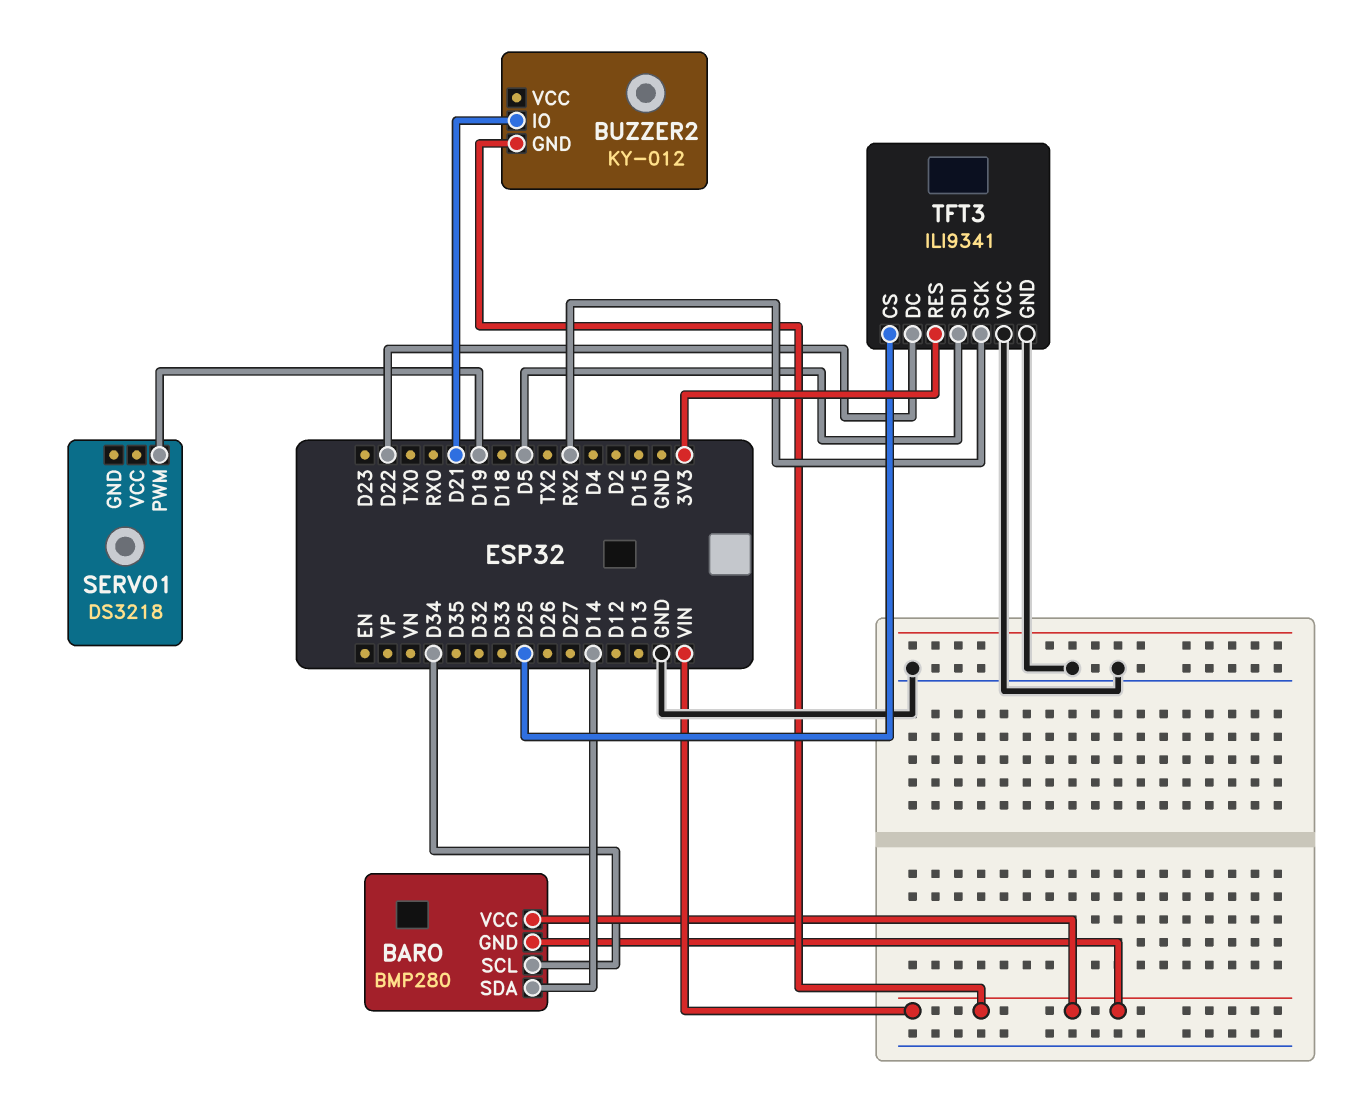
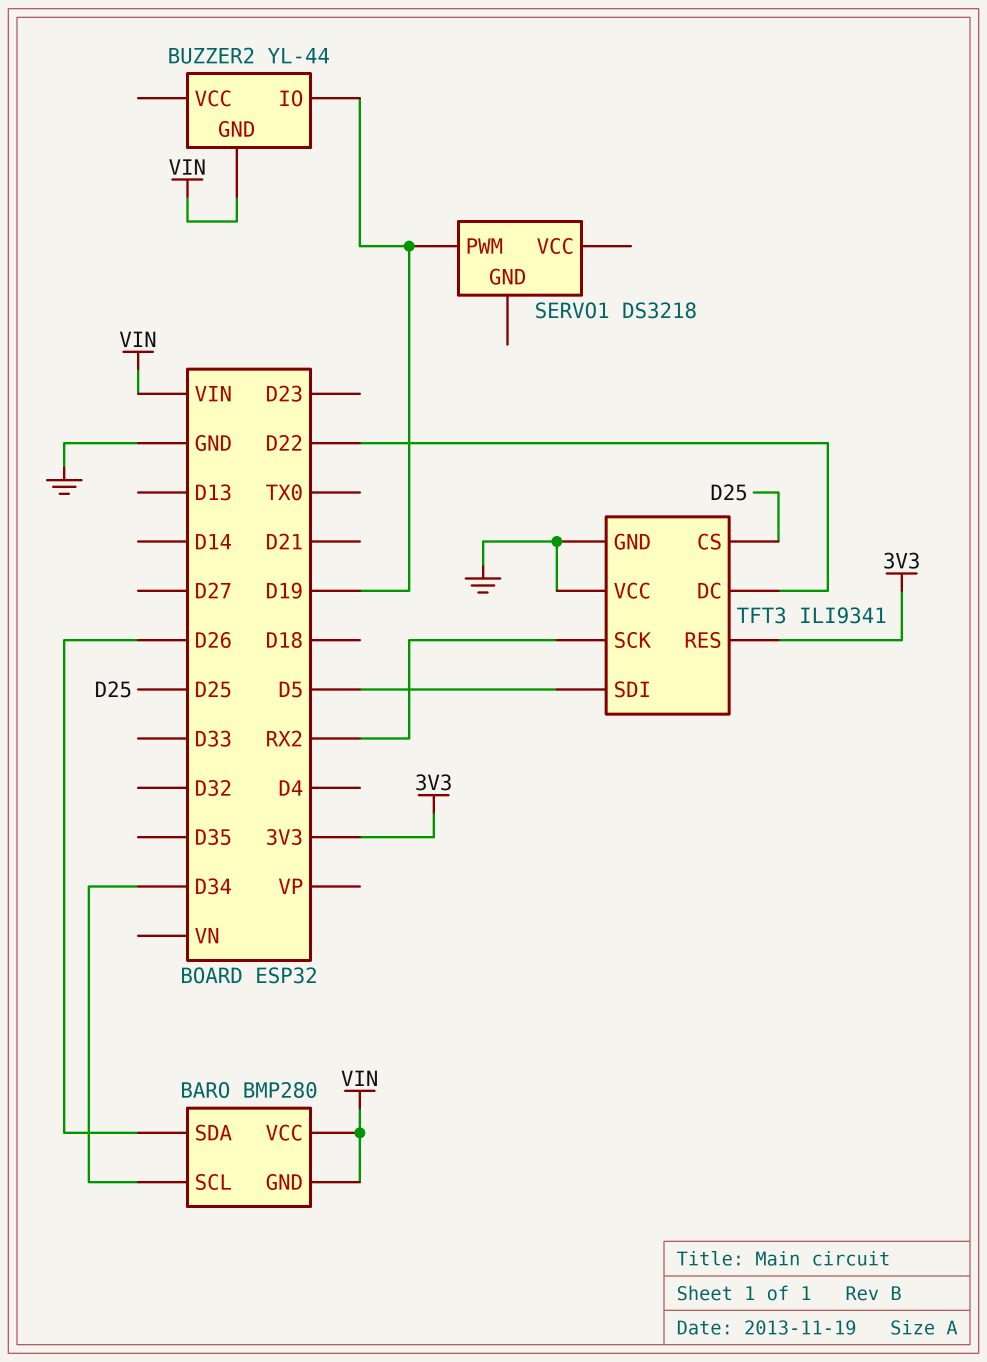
BARO pin SDA: D14 -> D26
BUZZER2: KY-012 -> YL-44
BUZZER2 pin IO: D21 -> D19

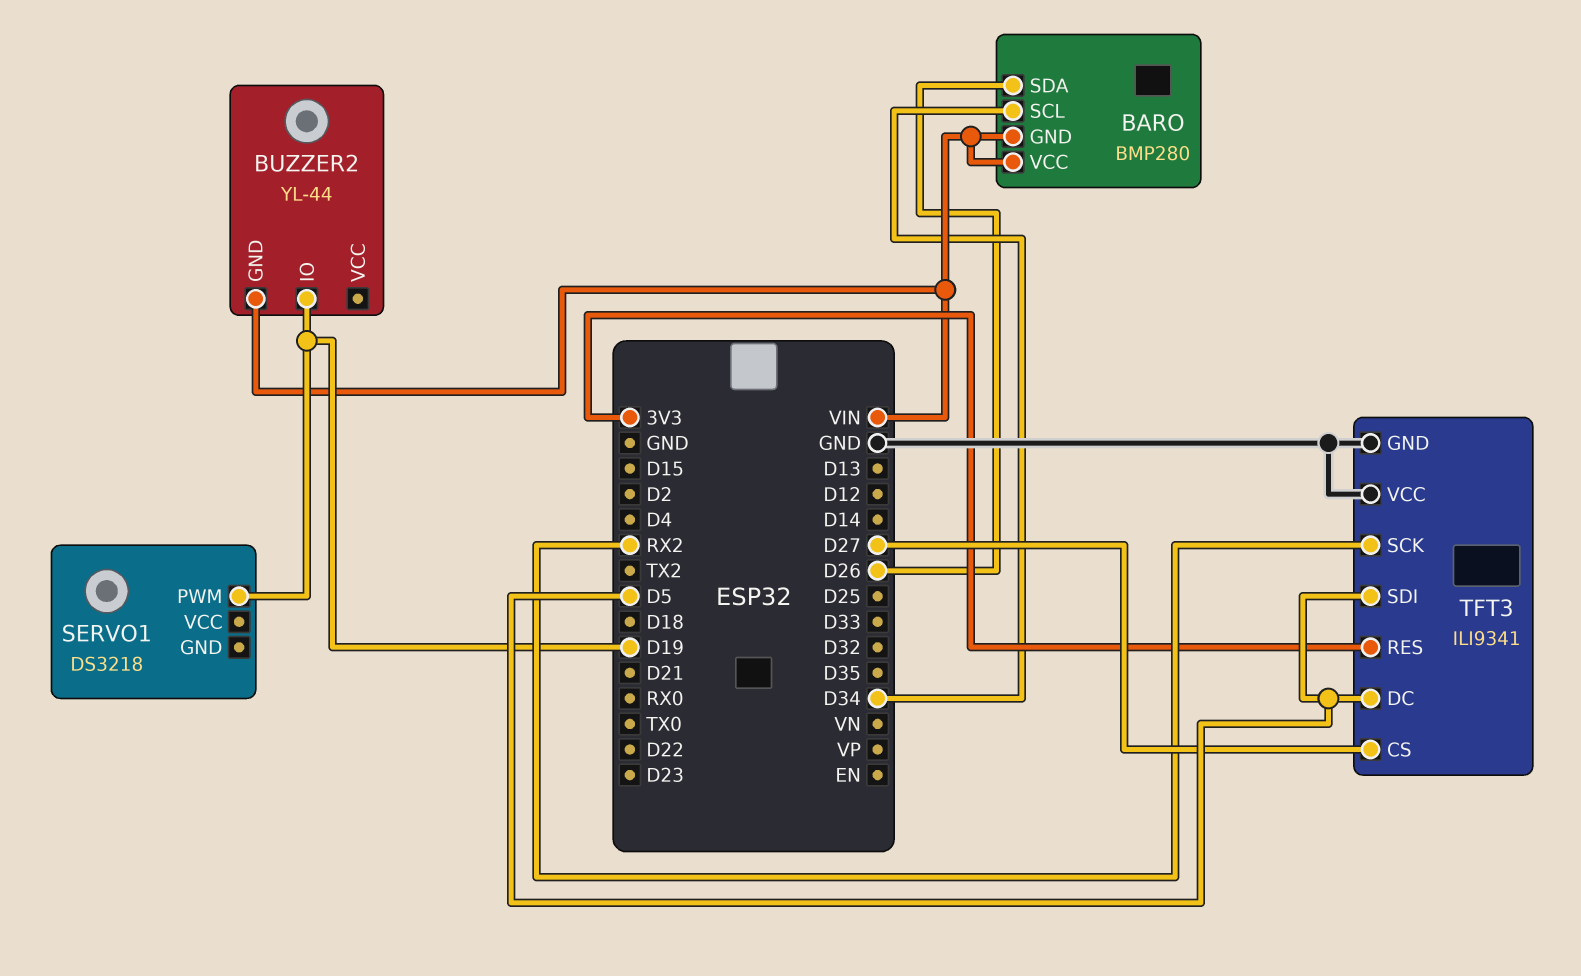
TFT3 pin CS: D25 -> D27
TFT3 pin DC: D22 -> D5

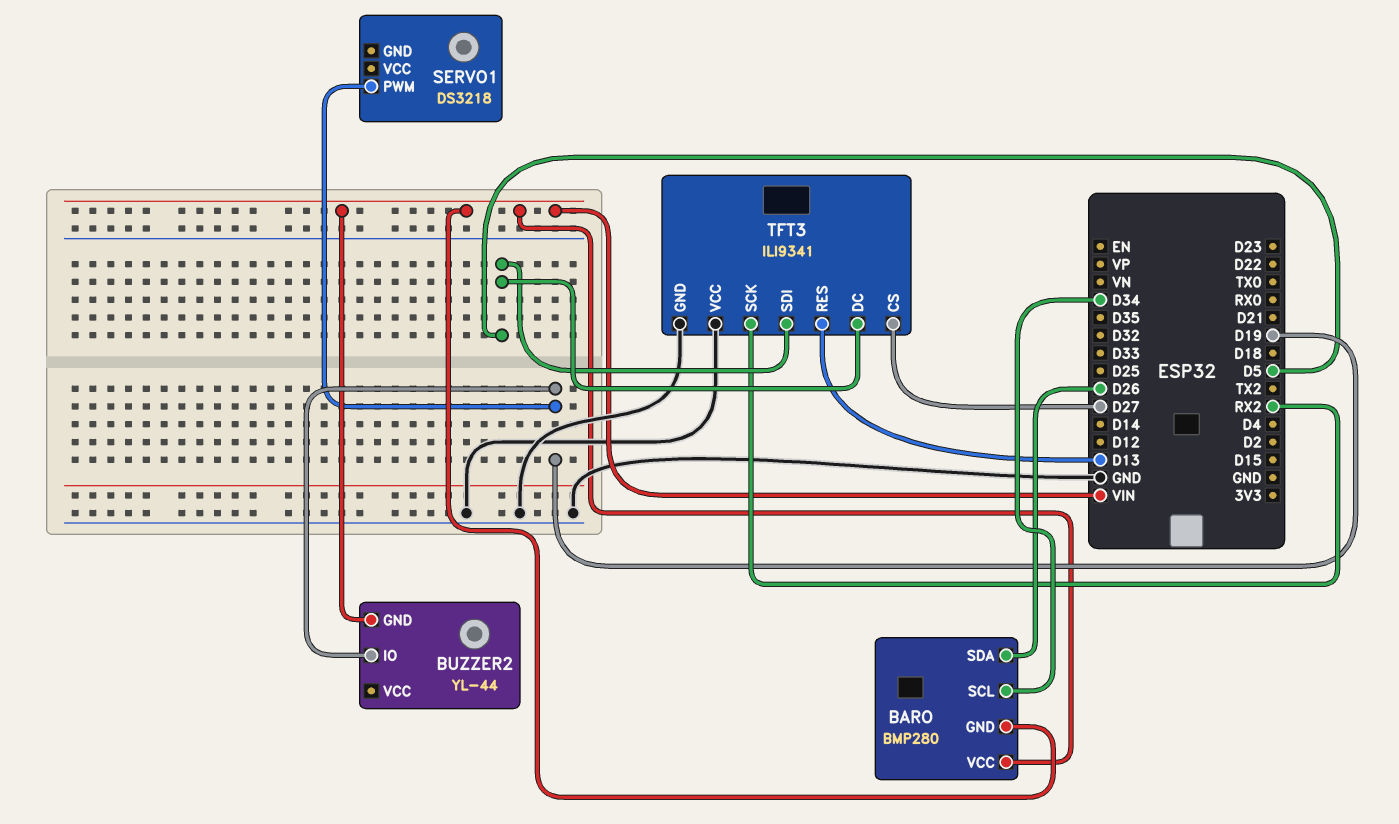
TFT3 pin RES: 3V3 -> D13

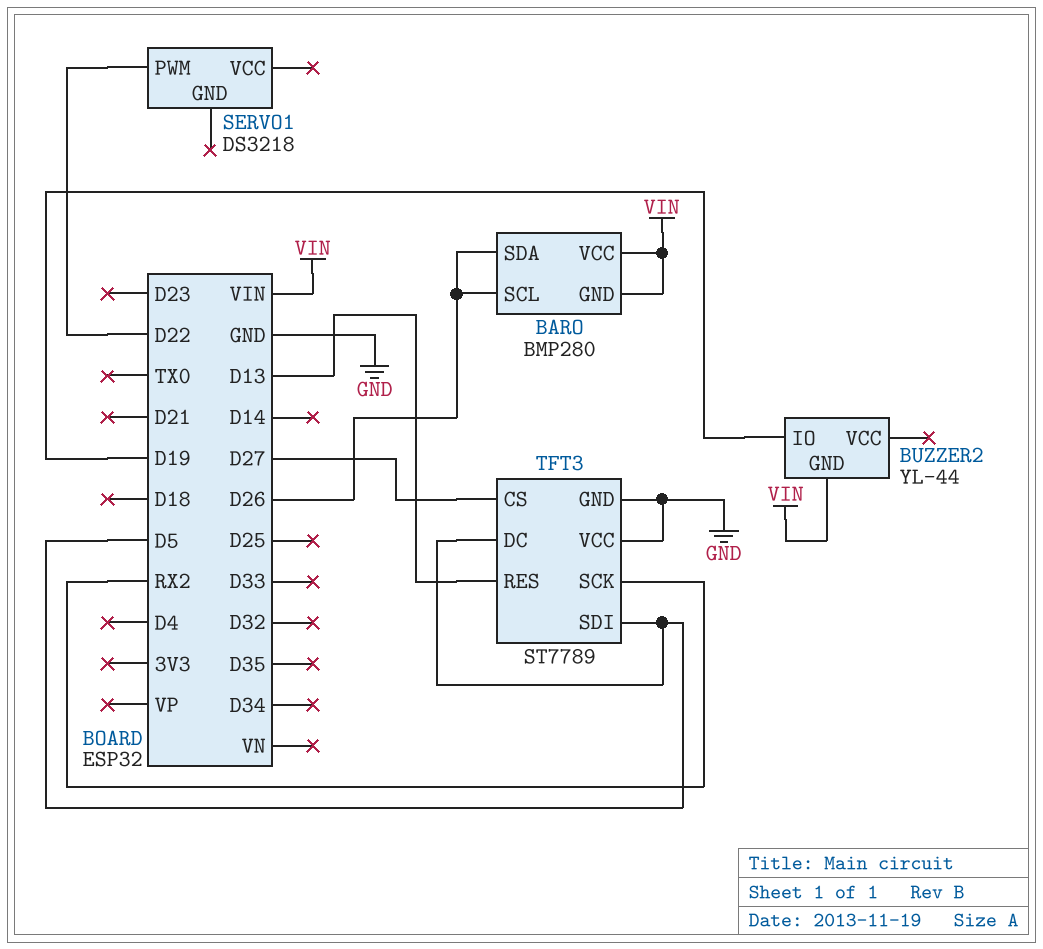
BARO pin SCL: D34 -> D26
SERVO1 pin PWM: D19 -> D22
TFT3: ILI9341 -> ST7789

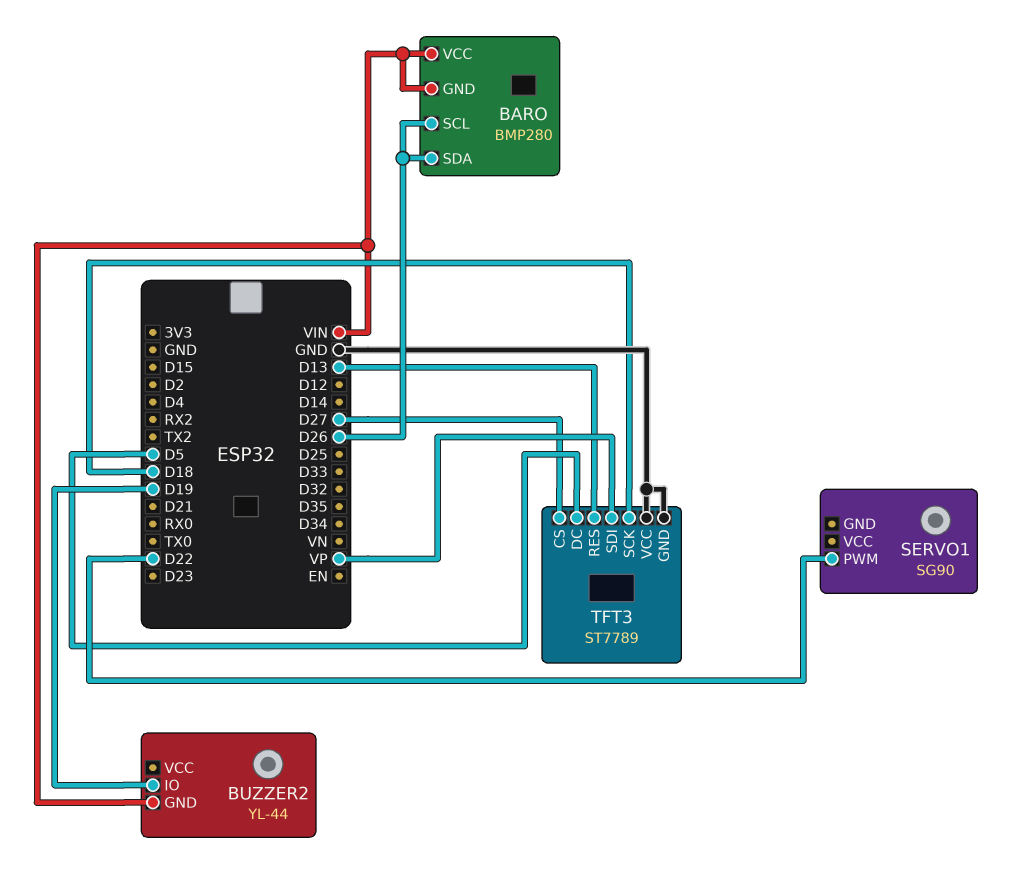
SERVO1: DS3218 -> SG90
TFT3 pin SCK: RX2 -> D18
TFT3 pin SDI: D5 -> VP

